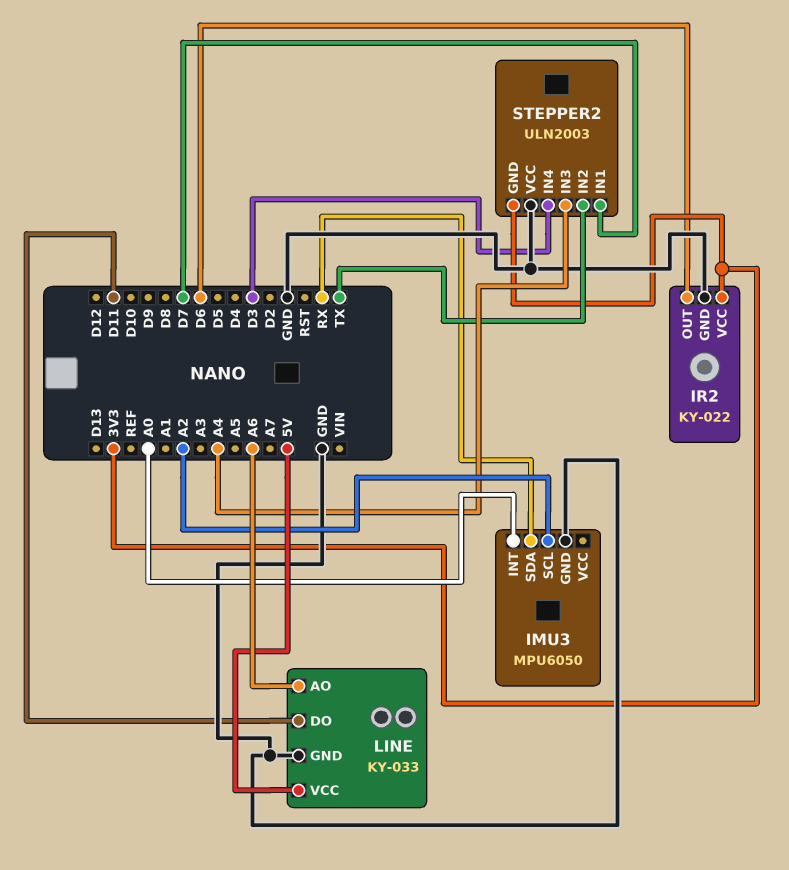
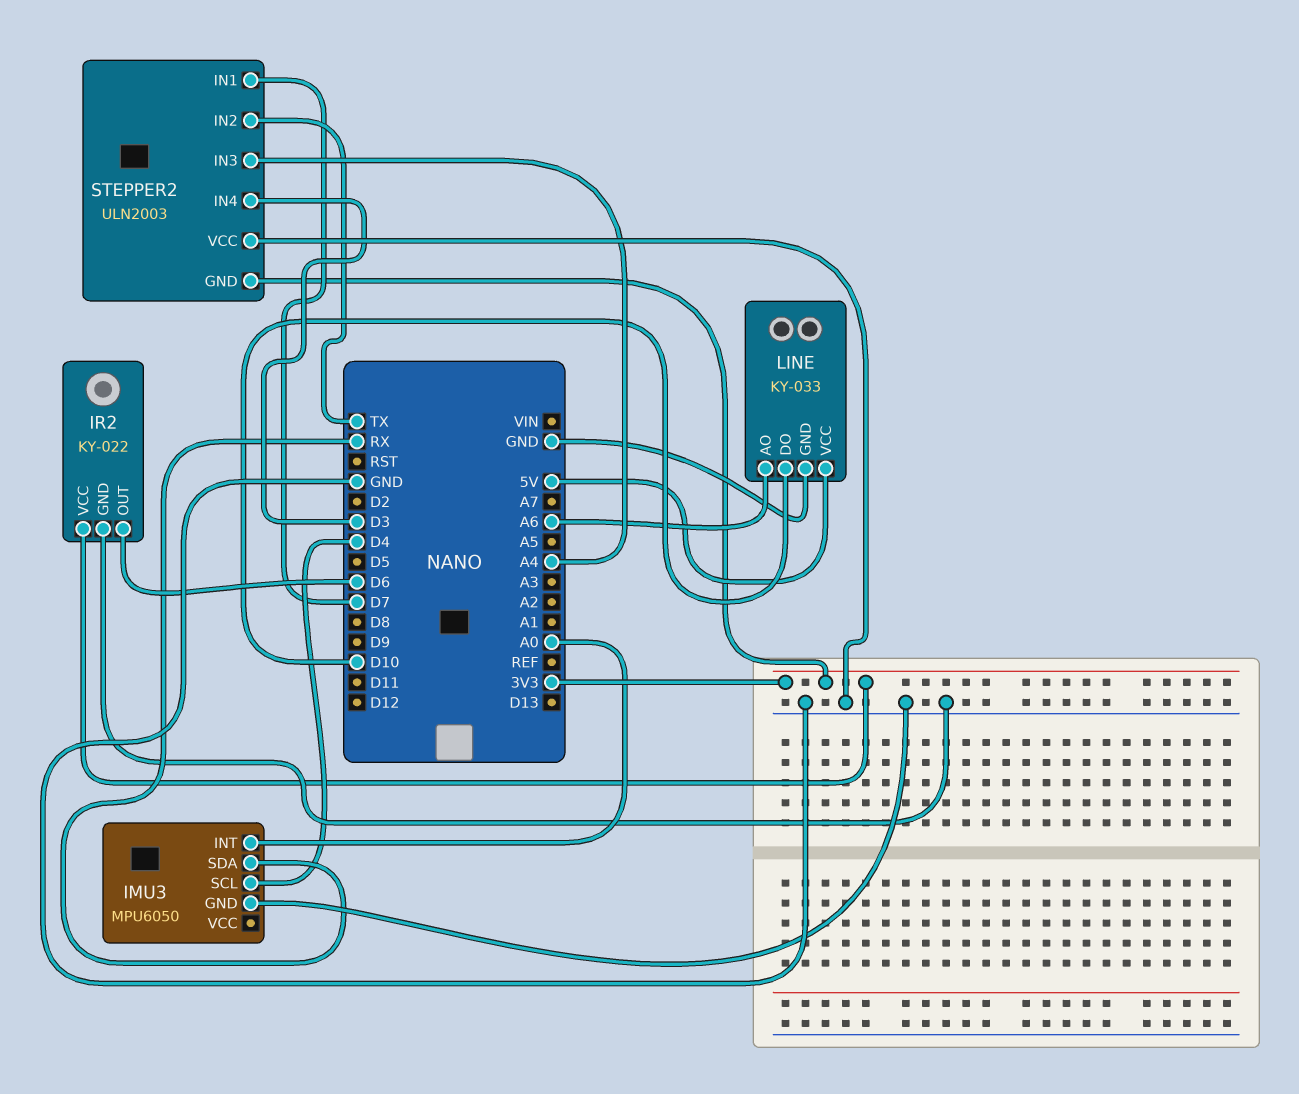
IMU3 pin SCL: A2 -> D4
LINE pin DO: D11 -> D10

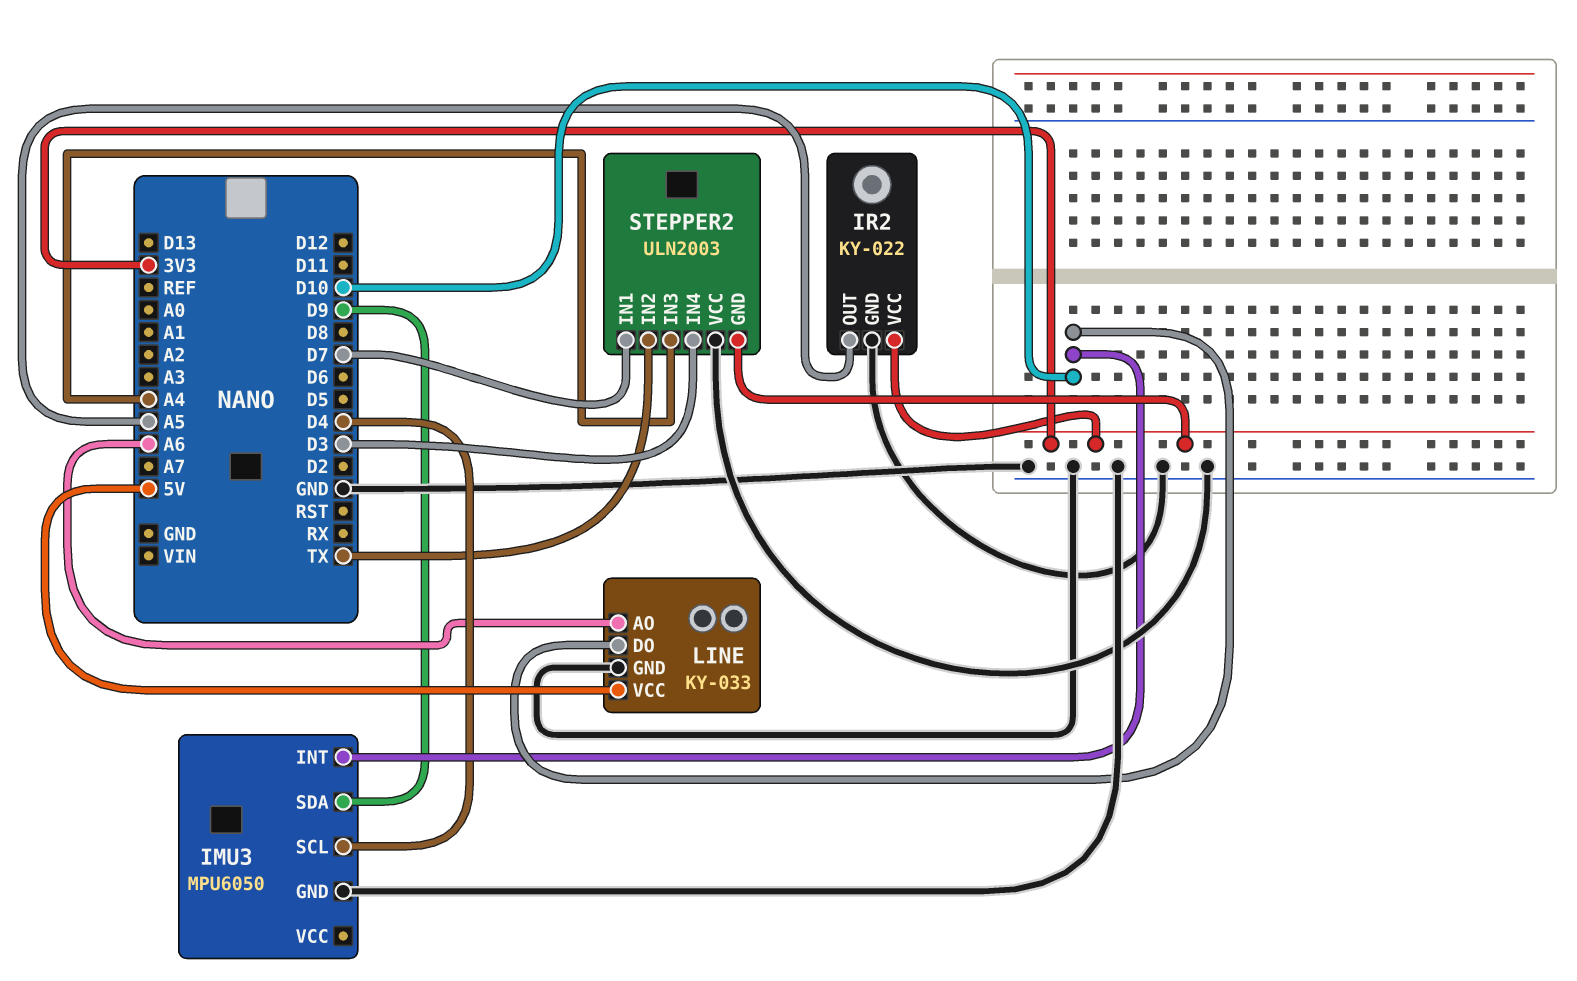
IMU3 pin INT: A0 -> D10
IMU3 pin SDA: RX -> D9
IR2 pin OUT: D6 -> A5

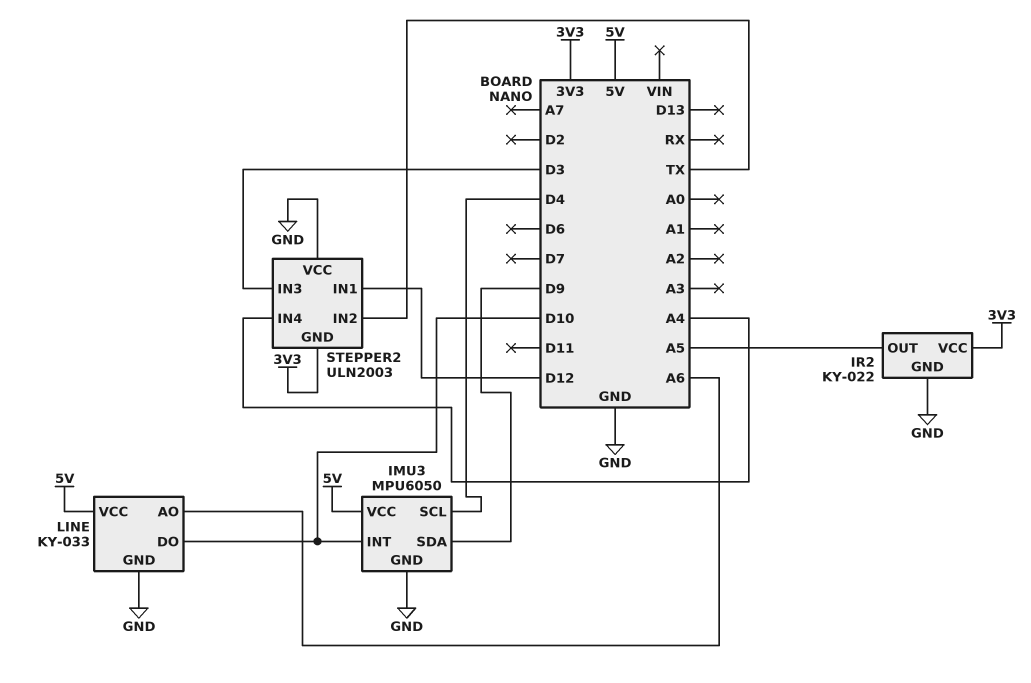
IMU3 pin VCC: none -> 5V
STEPPER2 pin IN1: D7 -> D12
STEPPER2 pin IN3: A4 -> D3
STEPPER2 pin IN4: D3 -> A4

